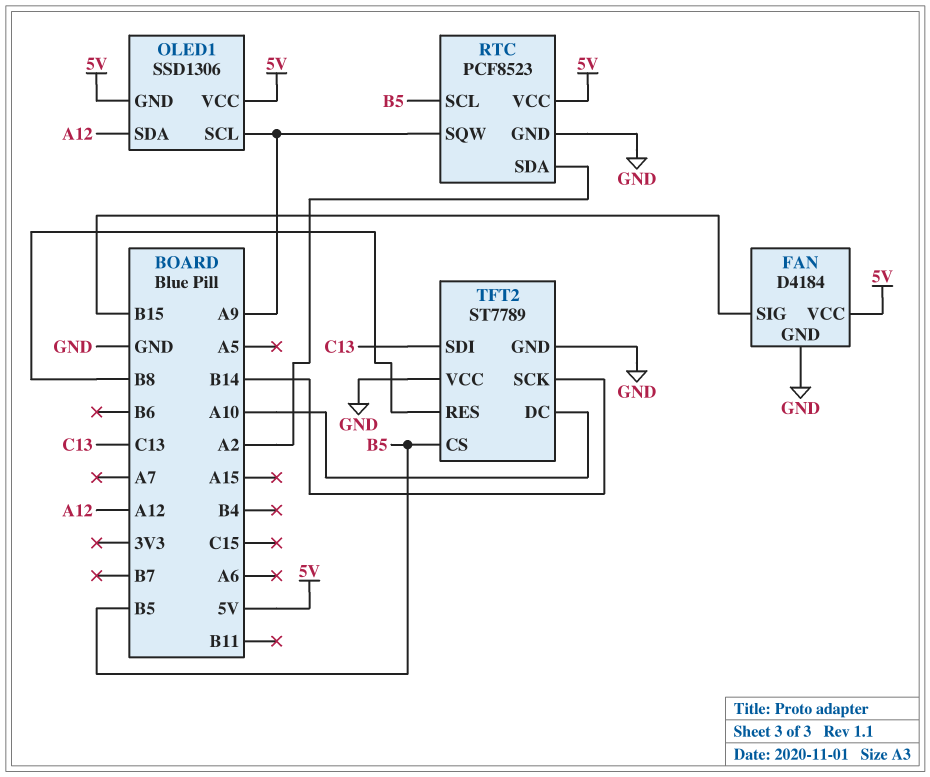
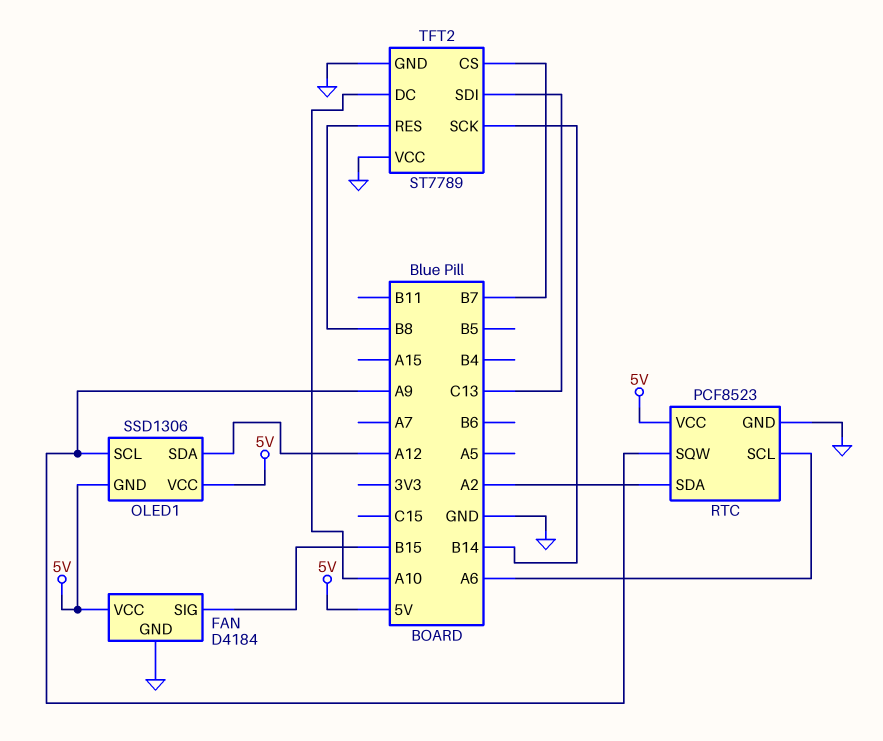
RTC pin SCL: B5 -> A6
TFT2 pin CS: B5 -> B7

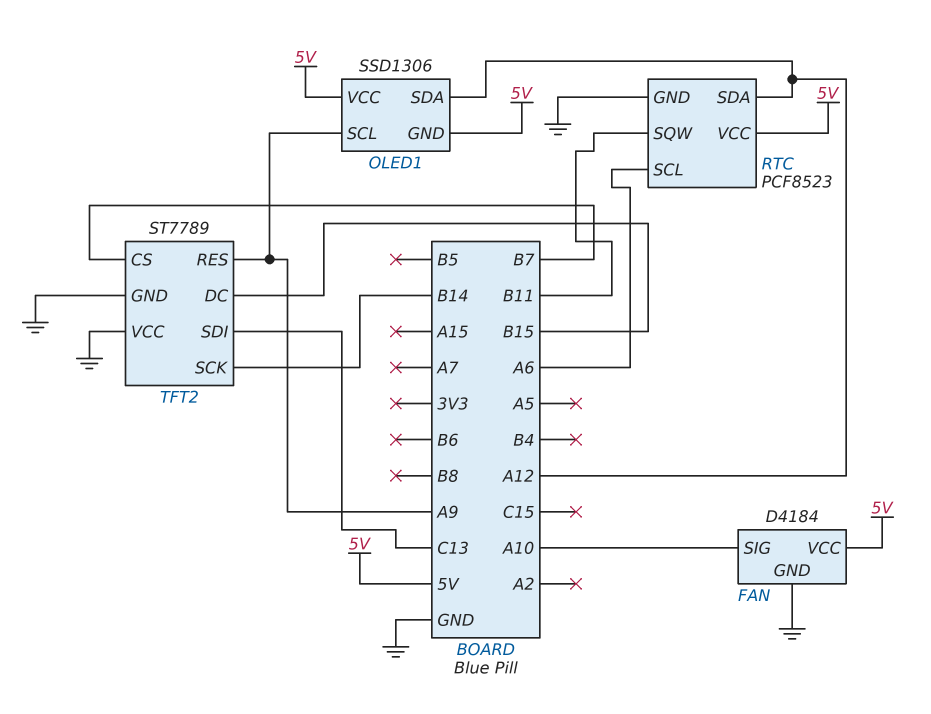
FAN pin SIG: B15 -> A10
RTC pin SDA: A2 -> A12
RTC pin SQW: A9 -> B11
TFT2 pin DC: A10 -> B15
TFT2 pin RES: B8 -> A9

